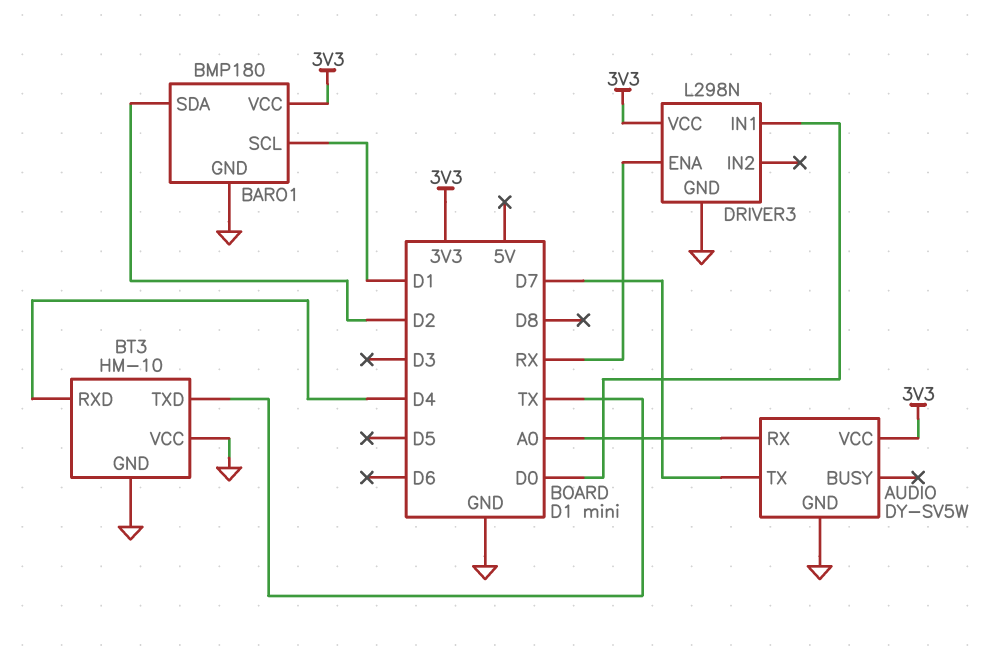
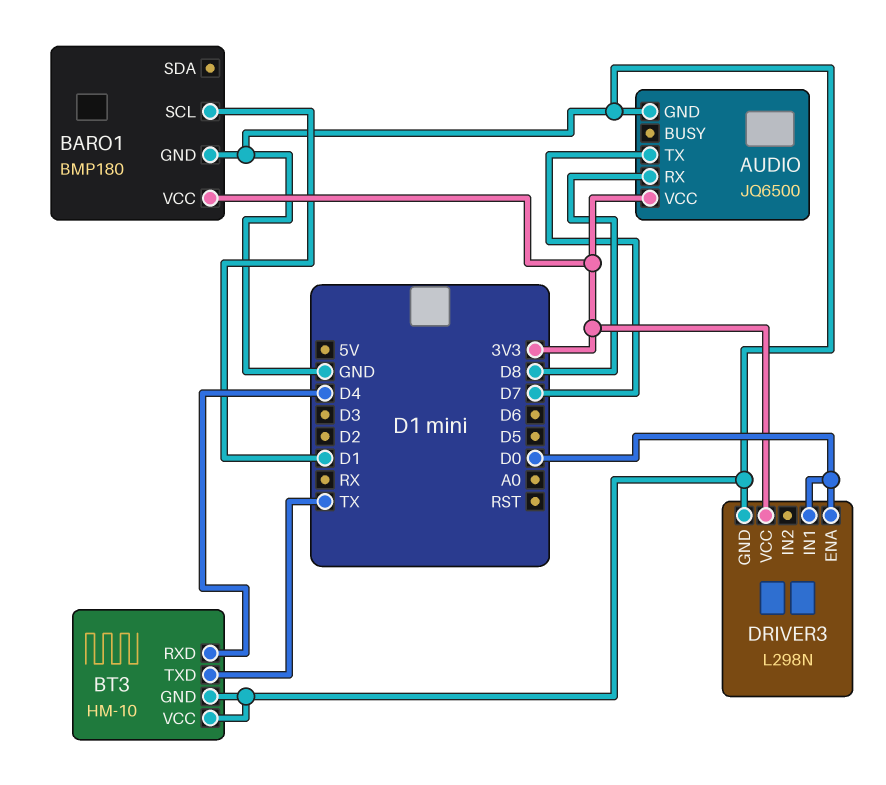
AUDIO: DY-SV5W -> JQ6500
AUDIO pin RX: A0 -> D8
BARO1 pin SDA: D2 -> none
DRIVER3 pin ENA: RX -> D0

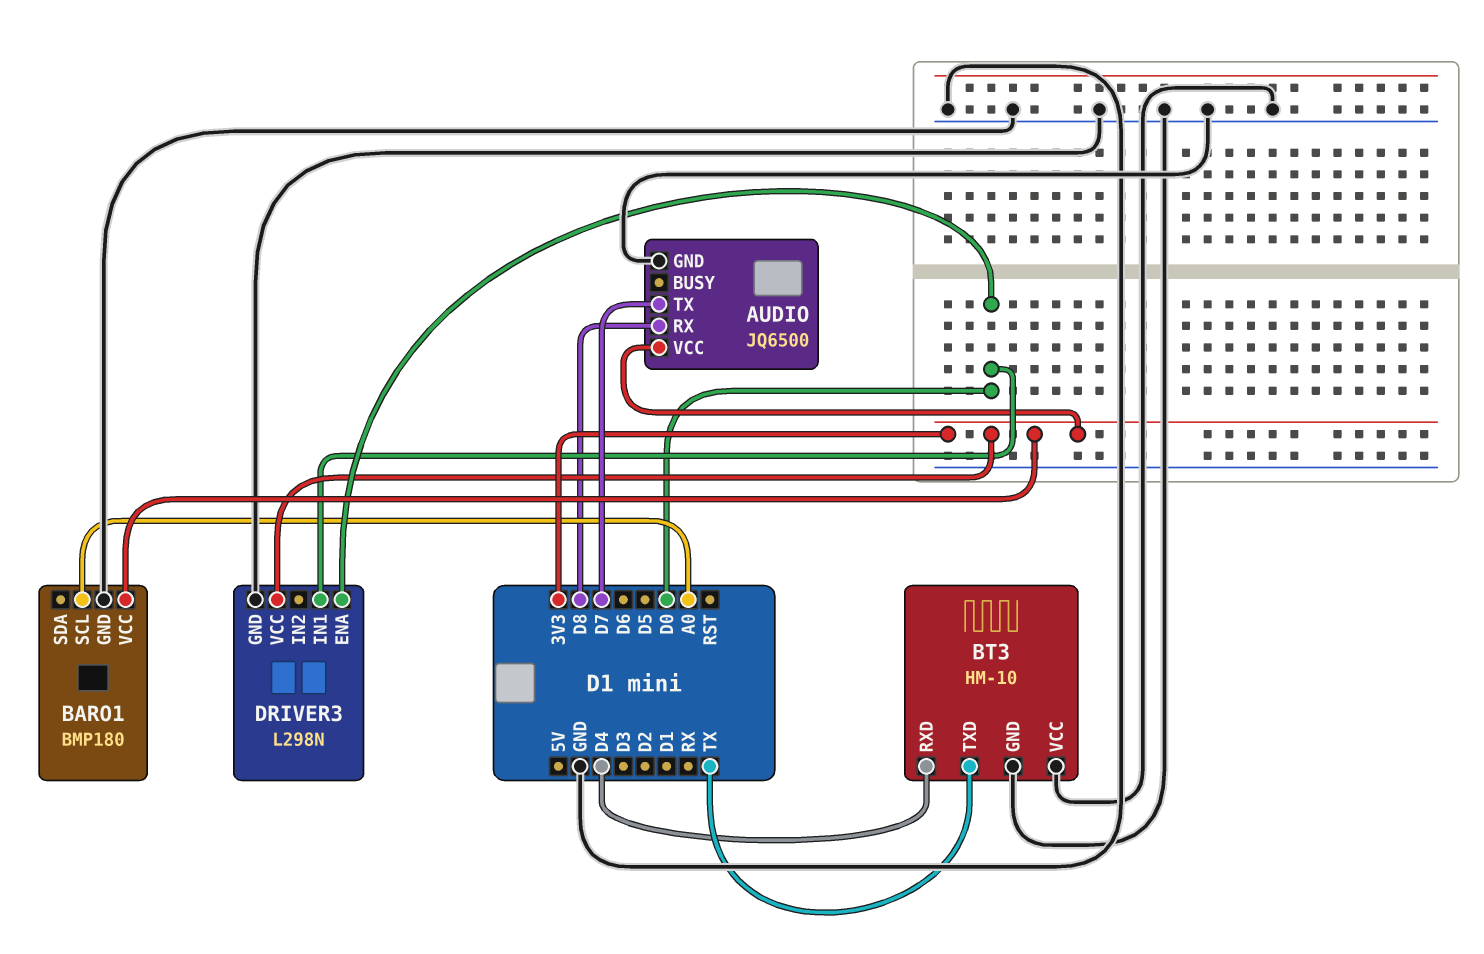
BARO1 pin SCL: D1 -> A0

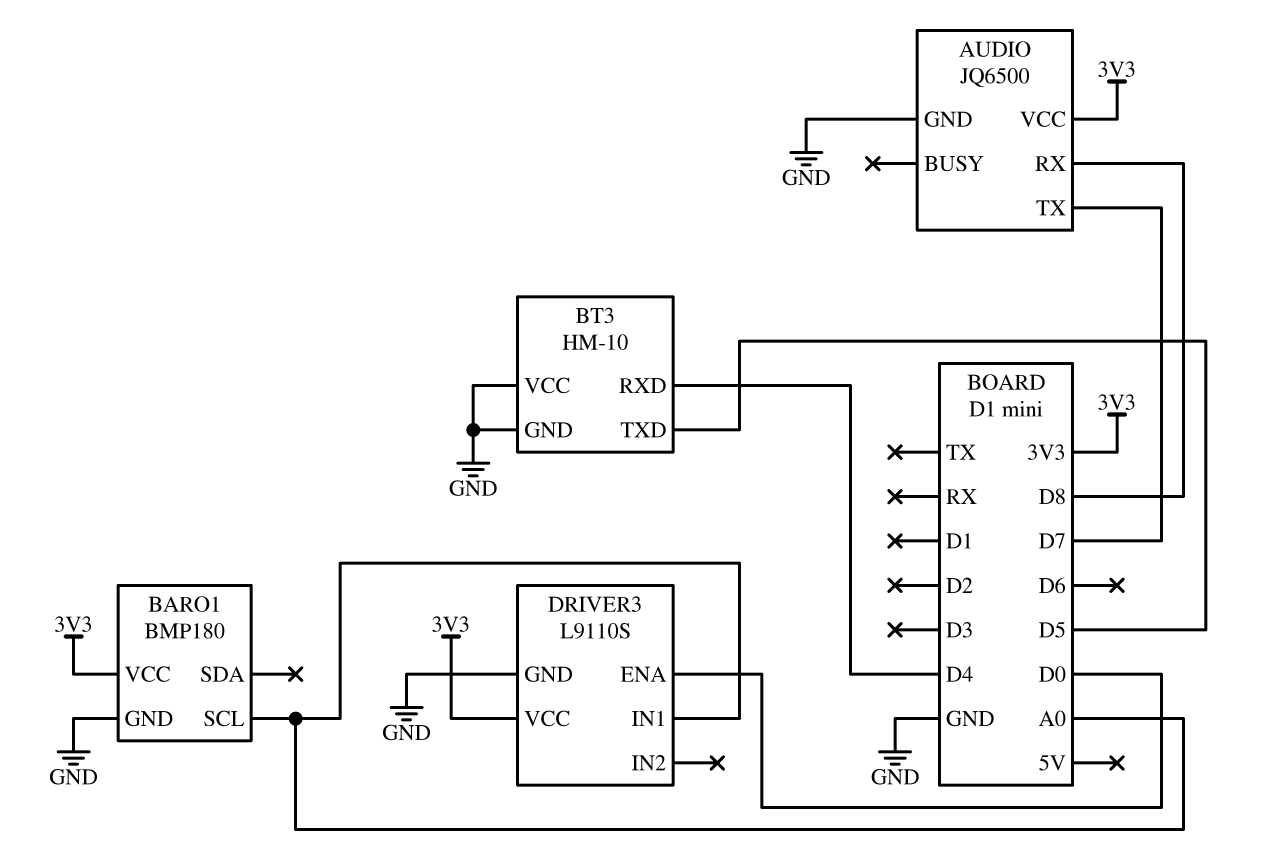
BT3 pin TXD: TX -> D5
DRIVER3: L298N -> L9110S
DRIVER3 pin IN1: D0 -> A0

